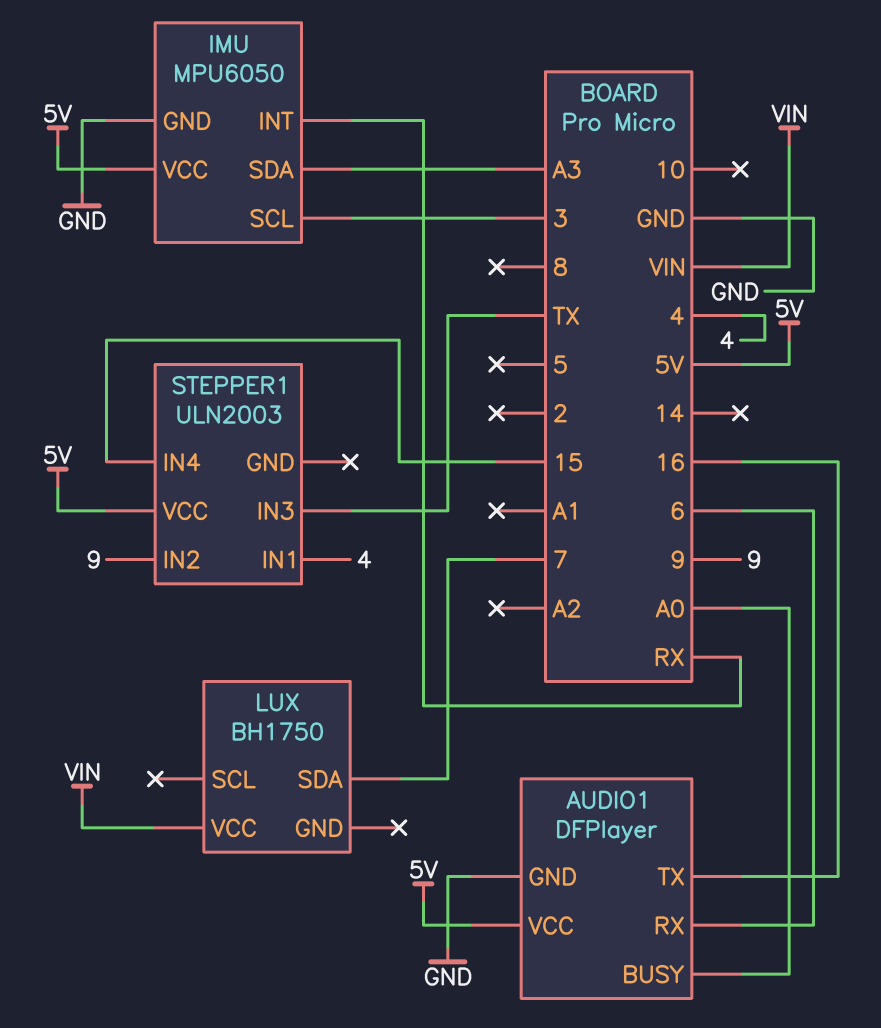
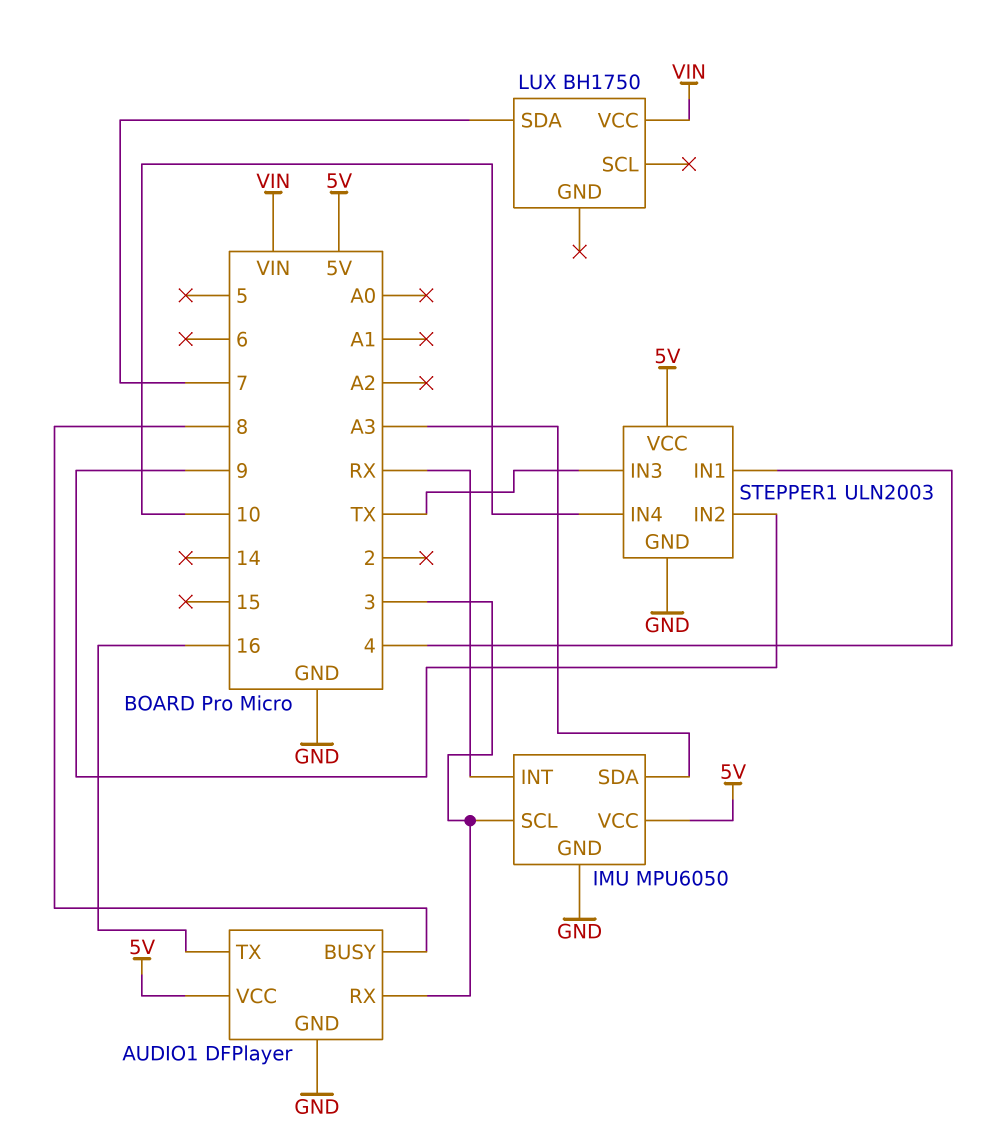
AUDIO1 pin BUSY: A0 -> 8
AUDIO1 pin RX: 6 -> 3
STEPPER1 pin GND: none -> GND
STEPPER1 pin IN4: 15 -> 10

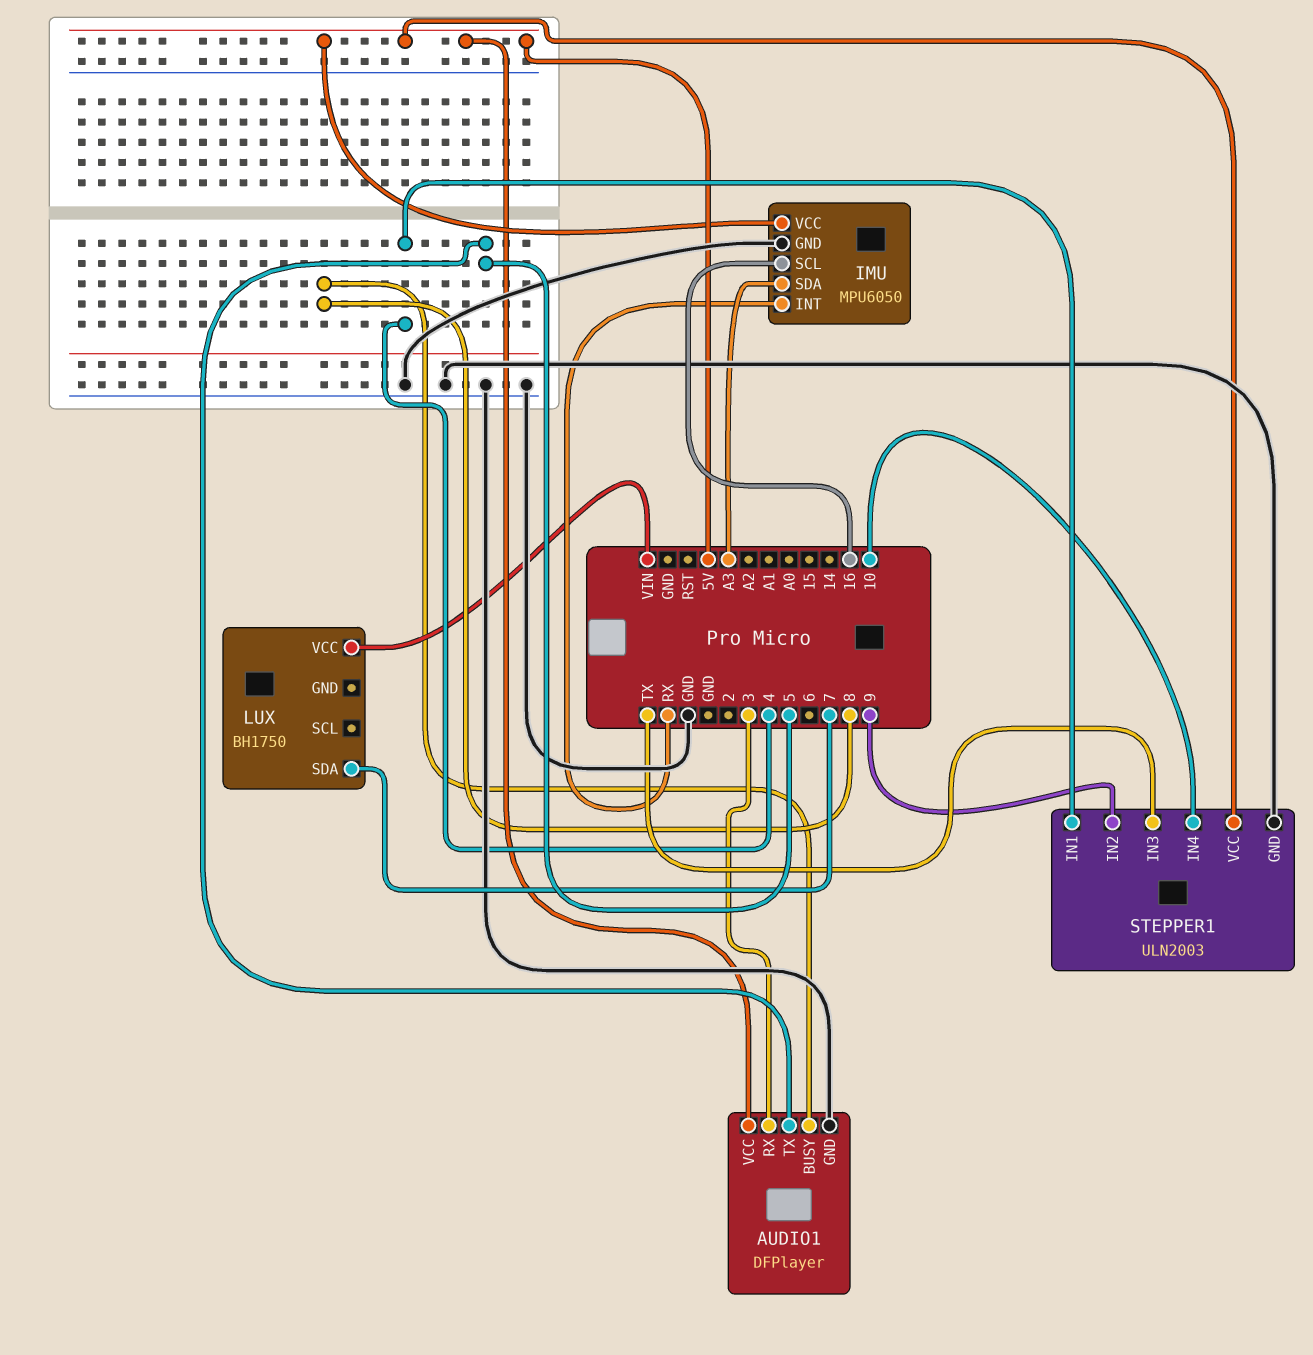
AUDIO1 pin TX: 16 -> 5
IMU pin SCL: 3 -> 16

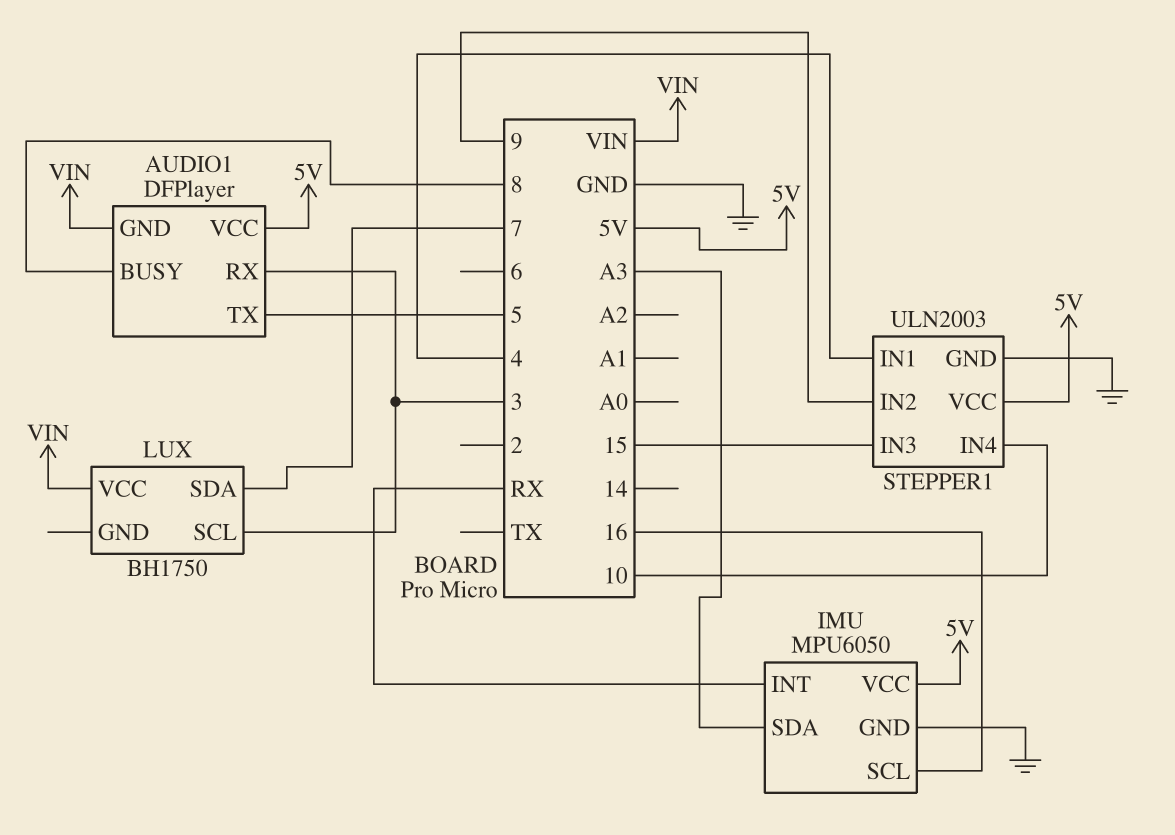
AUDIO1 pin GND: GND -> VIN
LUX pin SCL: none -> 3
STEPPER1 pin IN3: TX -> 15

